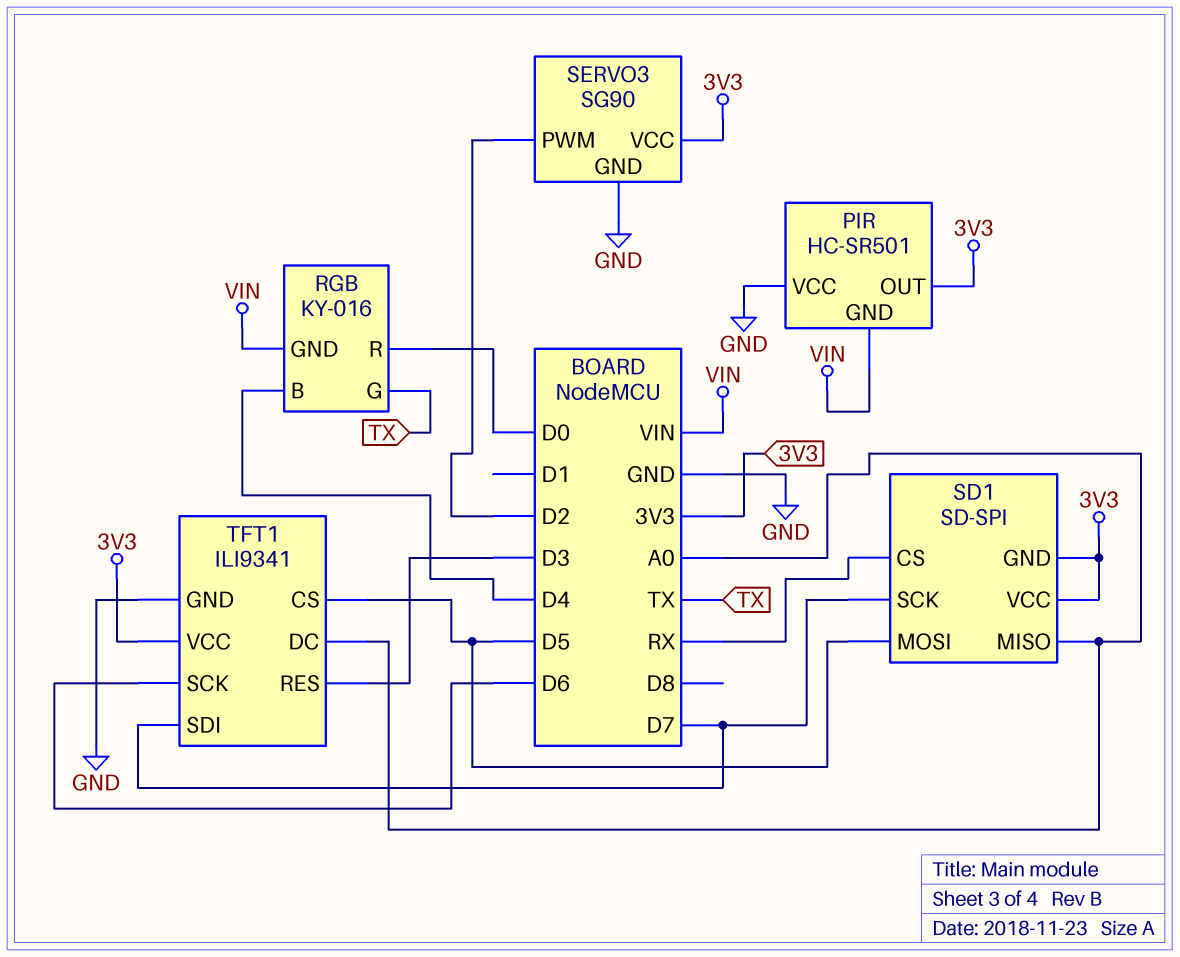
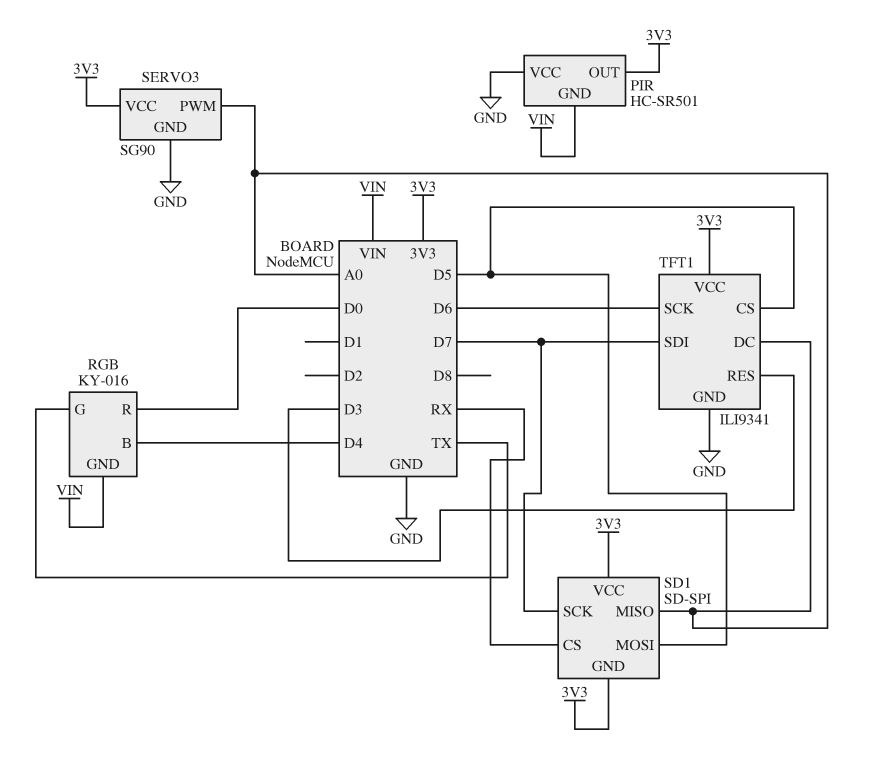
SERVO3 pin PWM: D2 -> A0

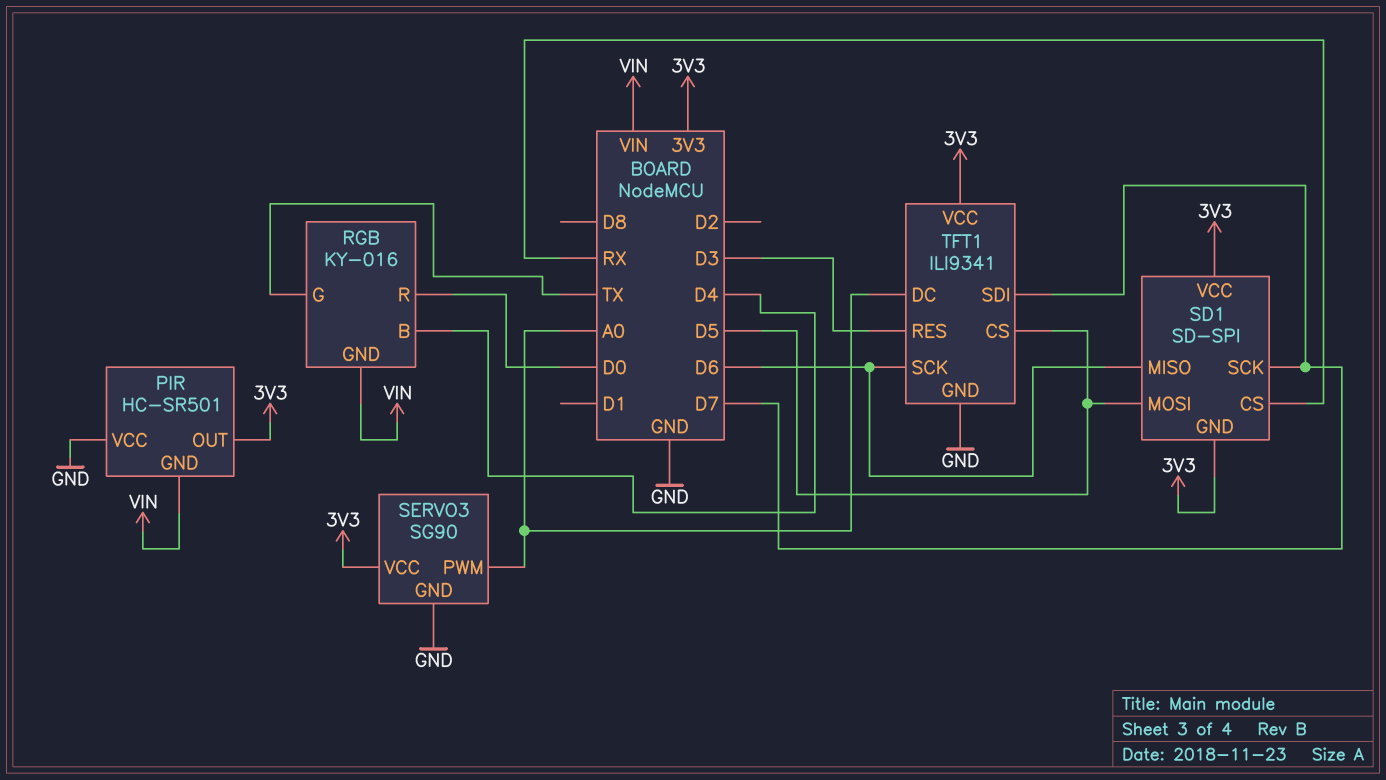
SD1 pin MISO: A0 -> D6

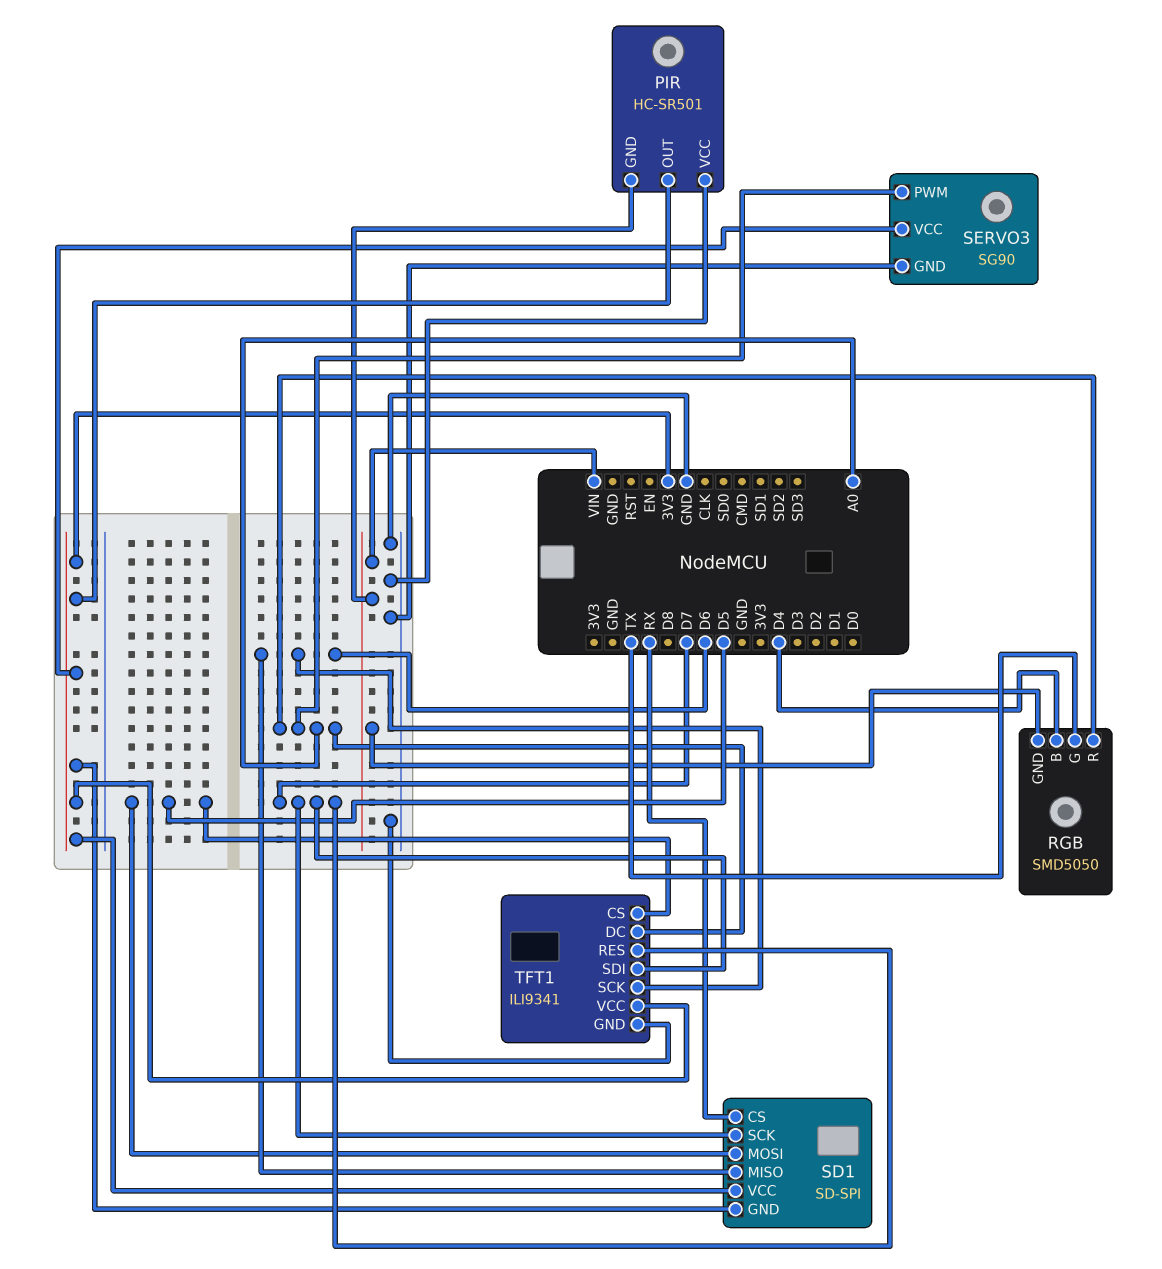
RGB: KY-016 -> SMD5050
RGB pin R: D0 -> A0
TFT1 pin RES: D3 -> D7

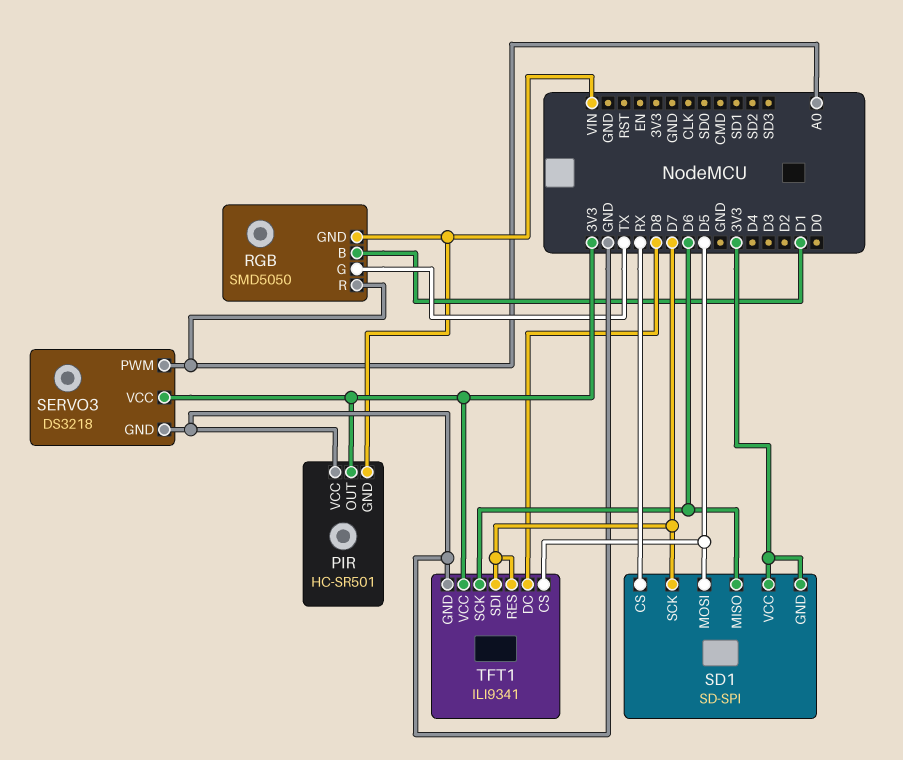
RGB pin B: D4 -> D1
SERVO3: SG90 -> DS3218
TFT1 pin DC: A0 -> D8

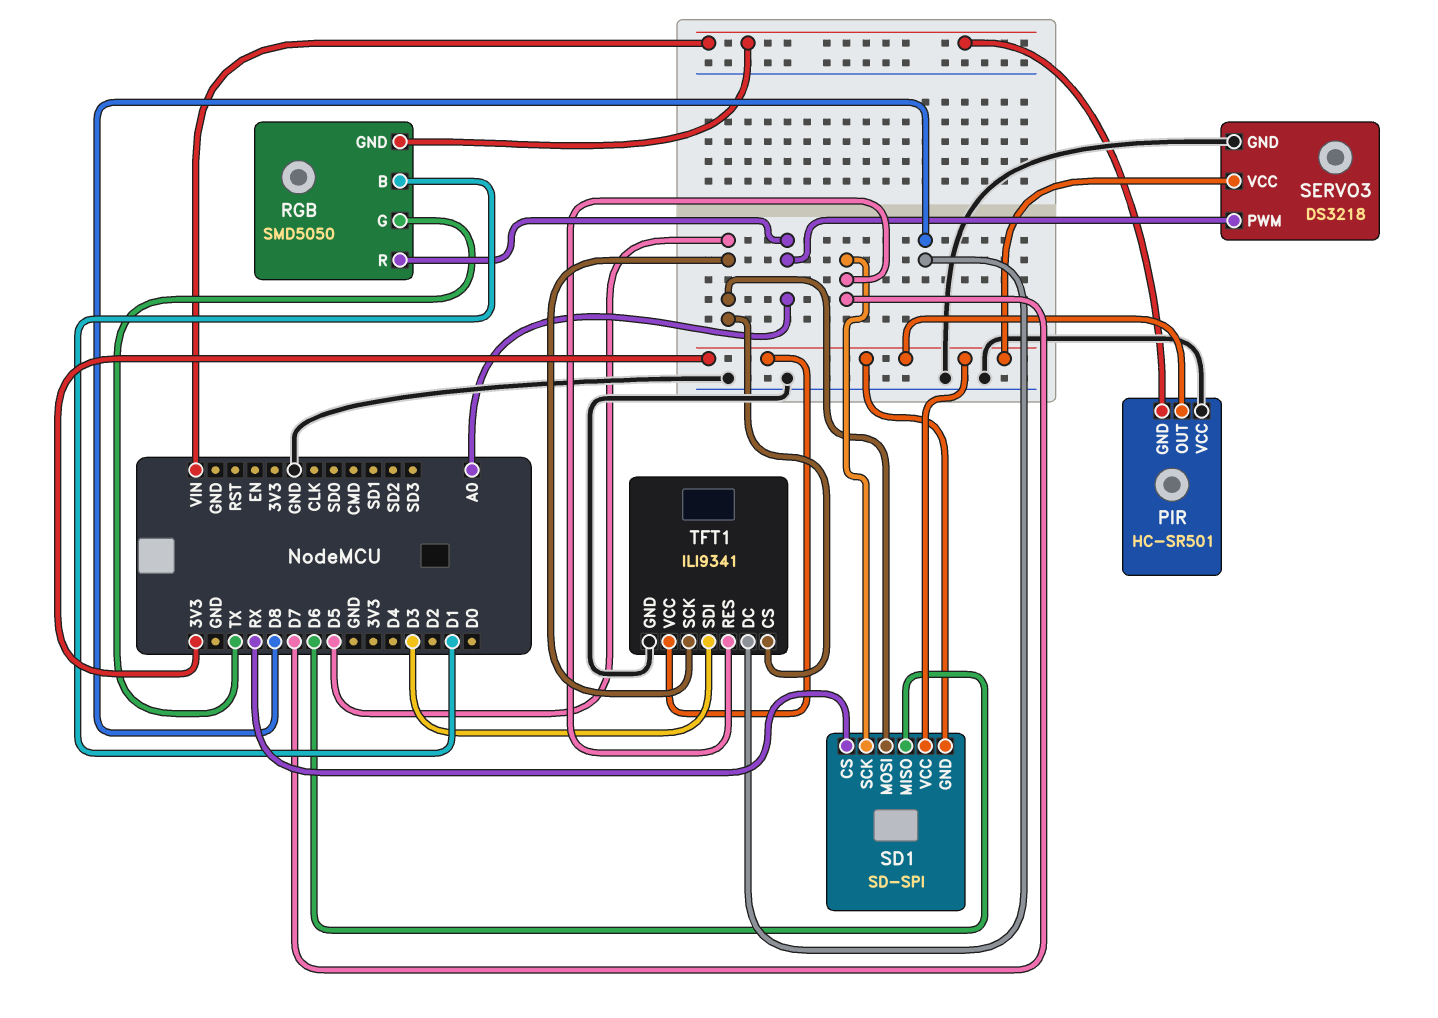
TFT1 pin SCK: D6 -> D5
TFT1 pin SDI: D7 -> D3

